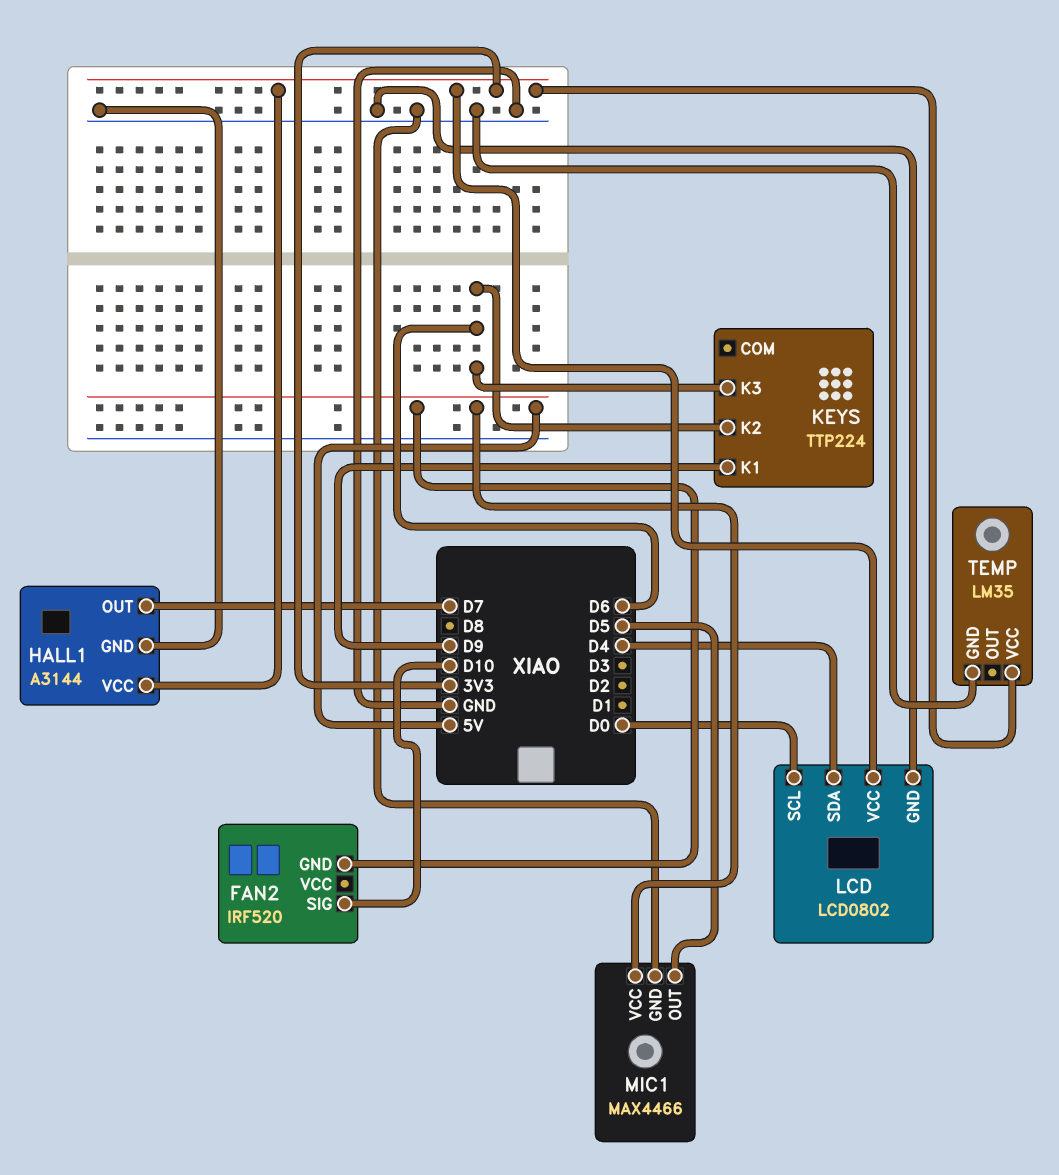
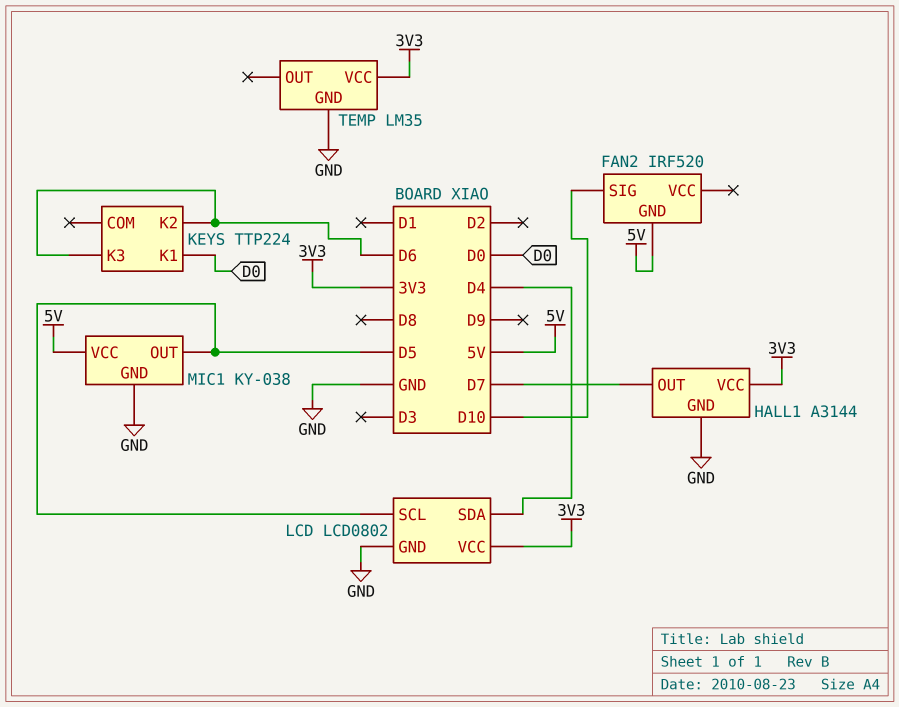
KEYS pin K1: D9 -> D0
LCD pin SCL: D0 -> D5
MIC1: MAX4466 -> KY-038

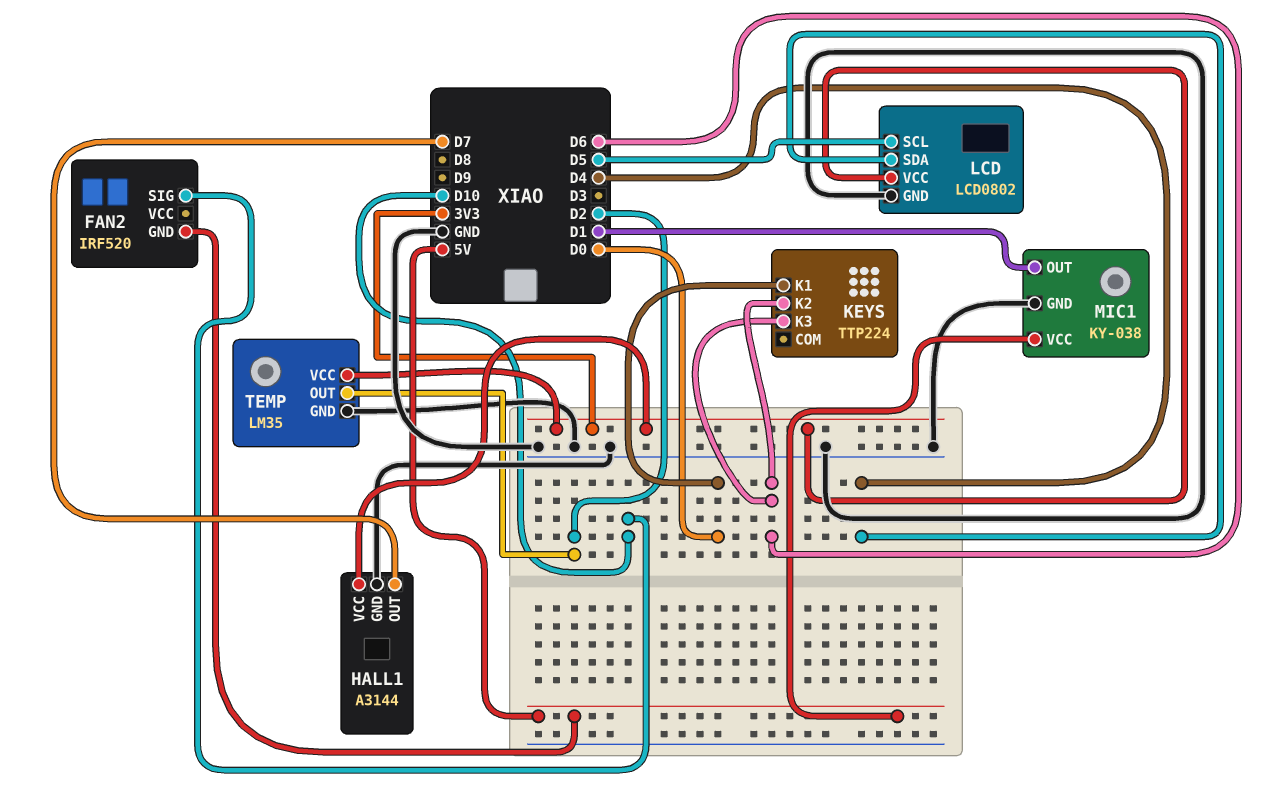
MIC1 pin OUT: D5 -> D1
TEMP pin OUT: none -> D2

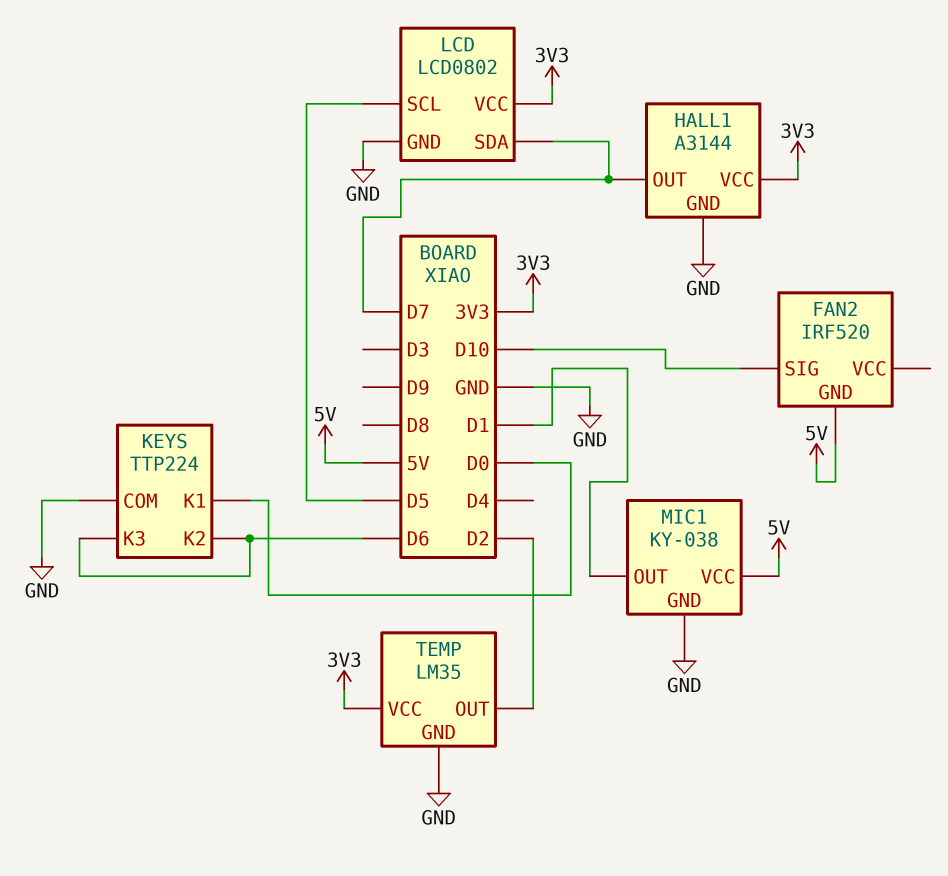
KEYS pin COM: none -> GND
LCD pin SDA: D4 -> D7

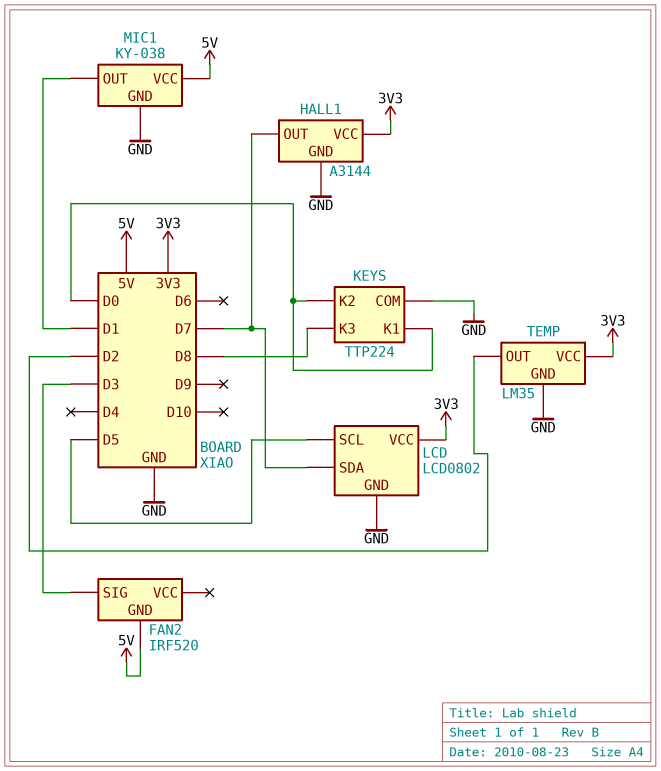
FAN2 pin SIG: D10 -> D3
KEYS pin K2: D6 -> D0
KEYS pin K3: D6 -> D8

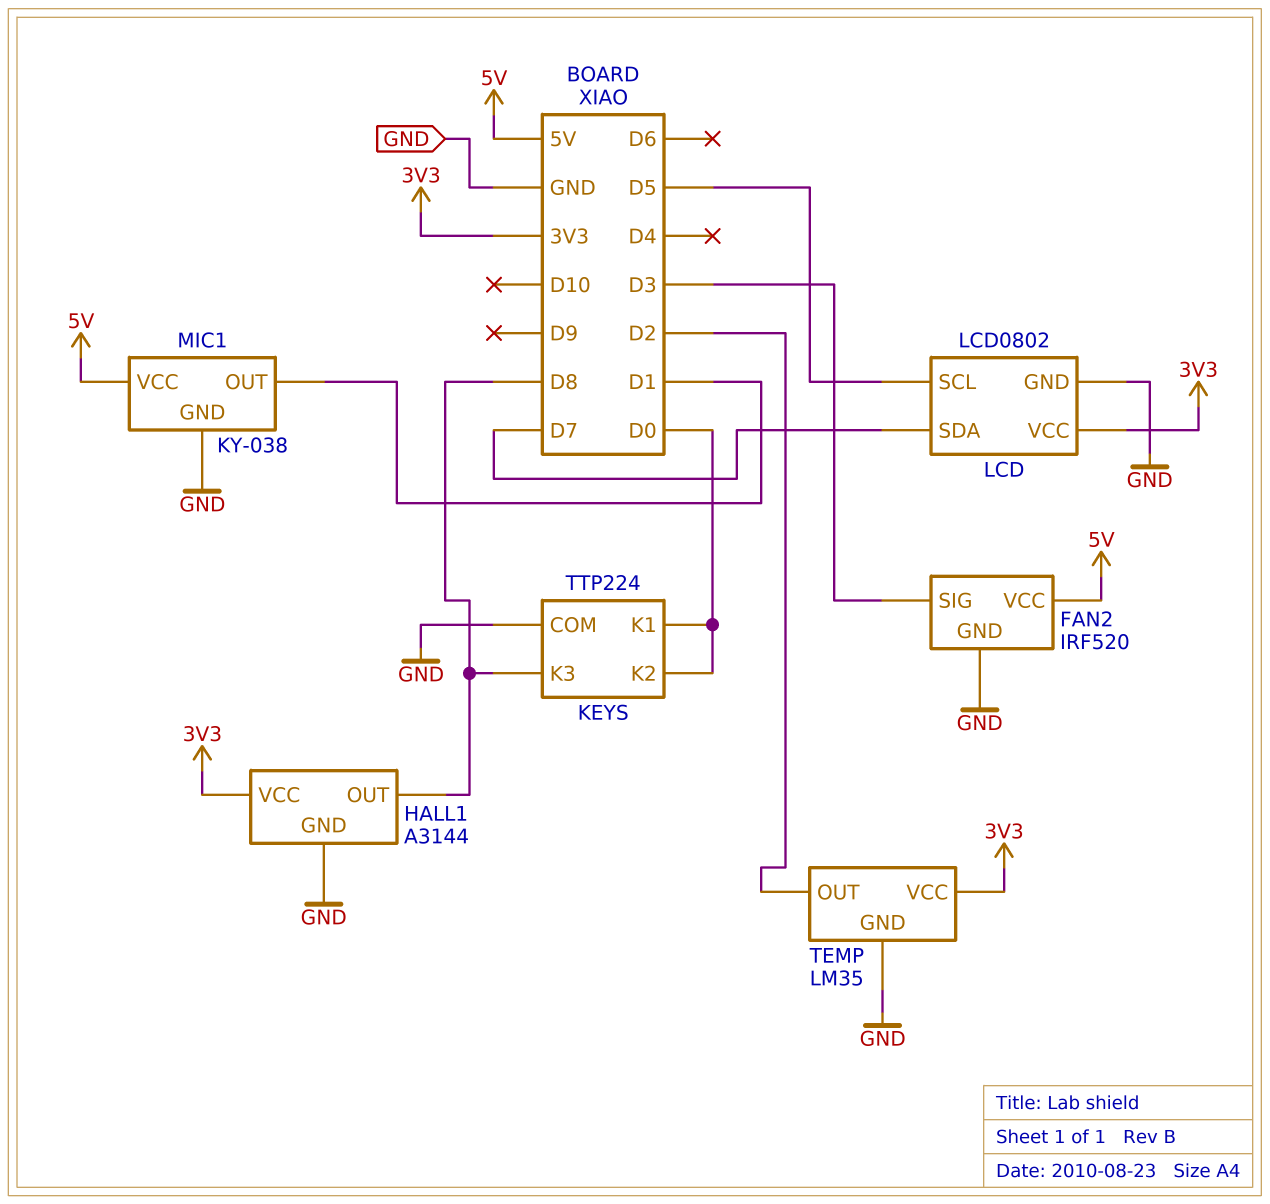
FAN2 pin GND: 5V -> GND
FAN2 pin VCC: none -> 5V
HALL1 pin OUT: D7 -> D8

